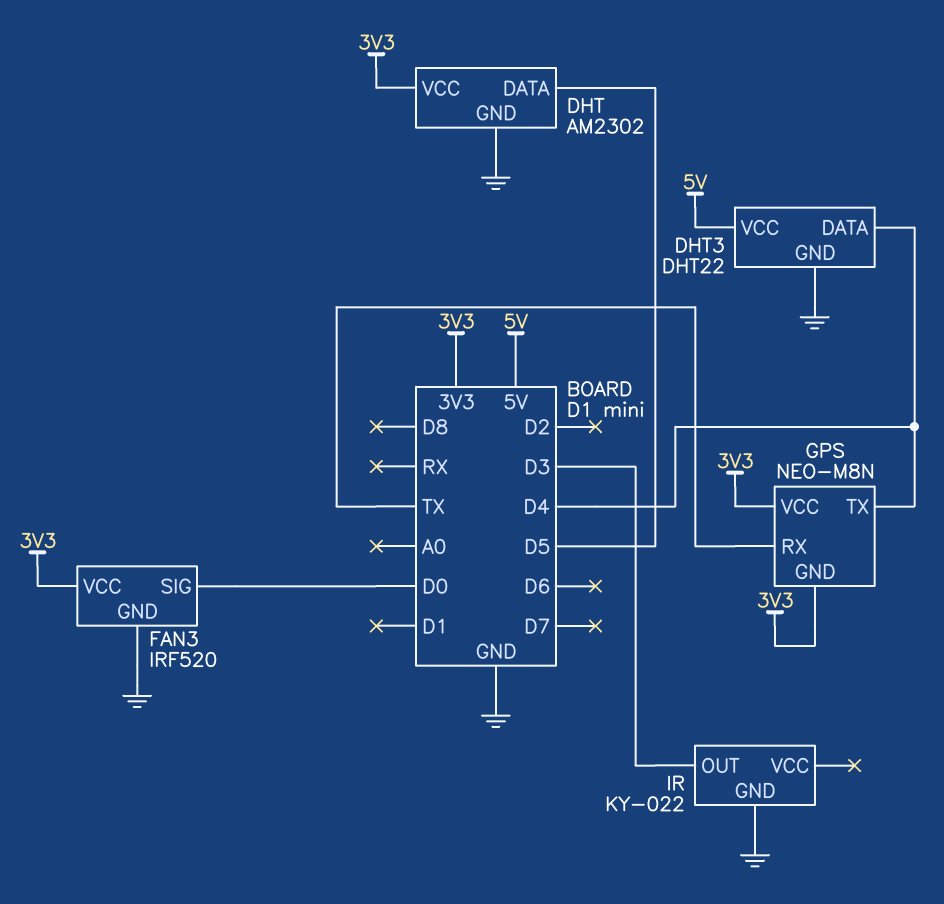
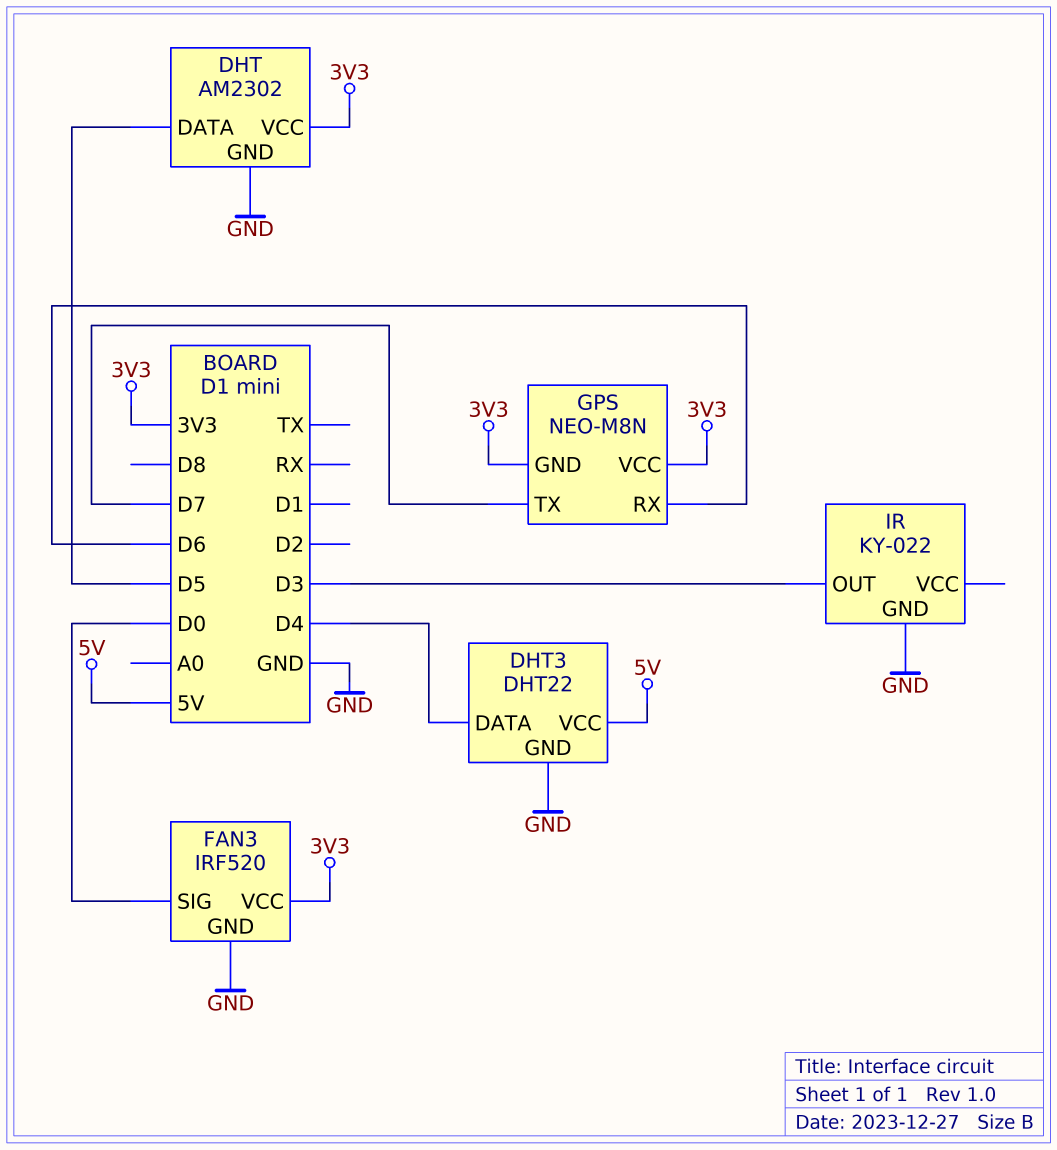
GPS pin RX: TX -> D6
GPS pin TX: D4 -> D7

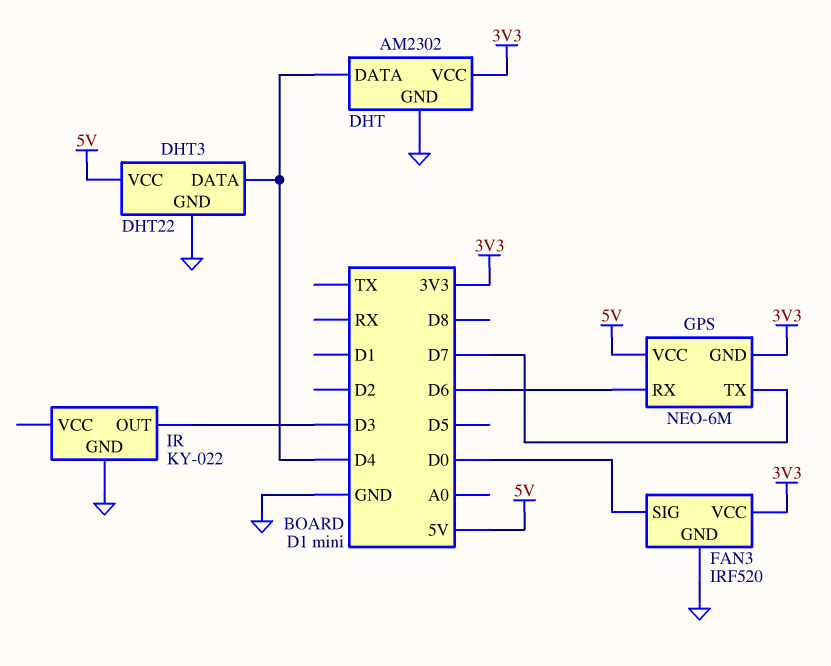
DHT pin DATA: D5 -> D4
GPS: NEO-M8N -> NEO-6M
GPS pin VCC: 3V3 -> 5V

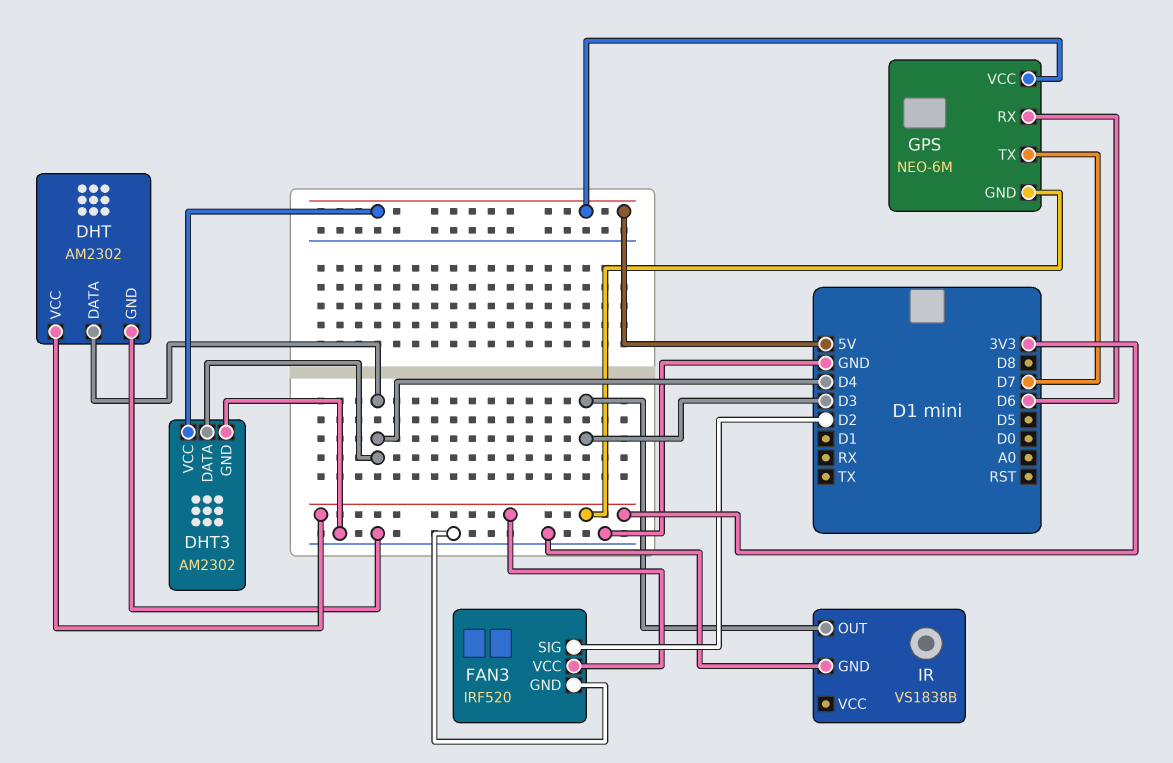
DHT3: DHT22 -> AM2302
FAN3 pin SIG: D0 -> D2
IR: KY-022 -> VS1838B

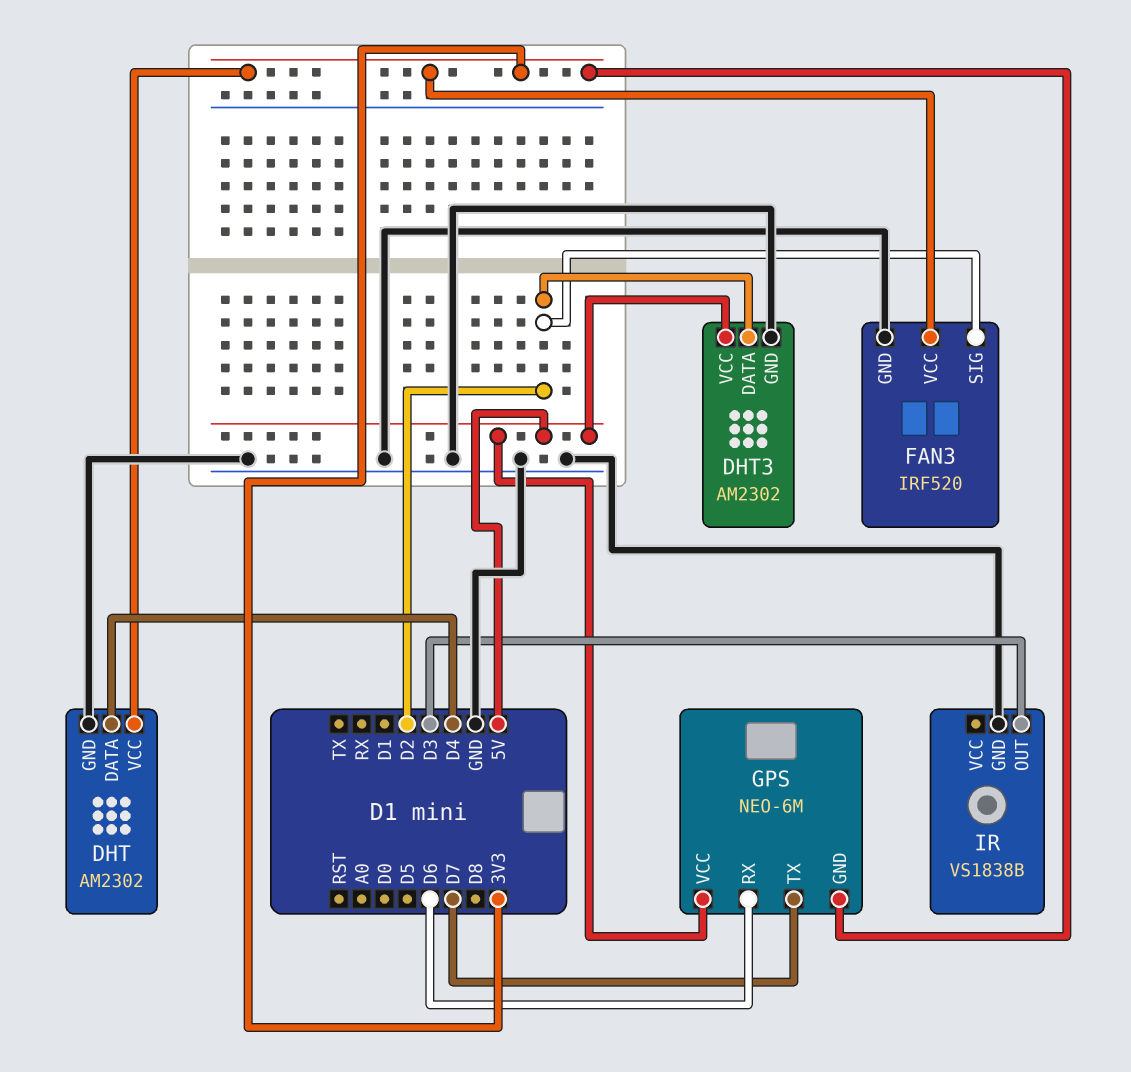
DHT3 pin DATA: D4 -> D2

